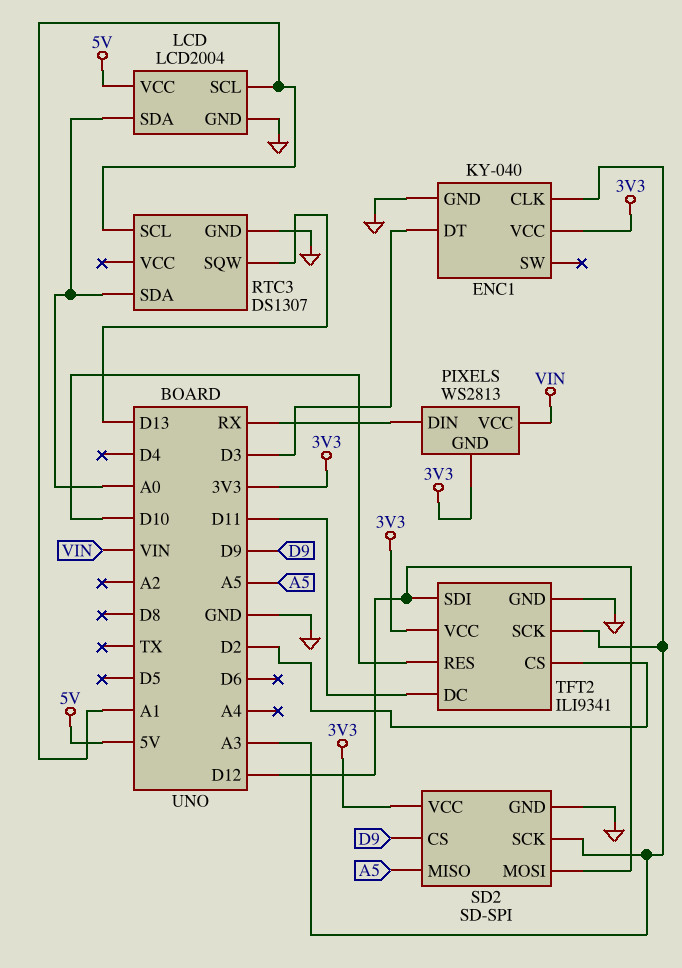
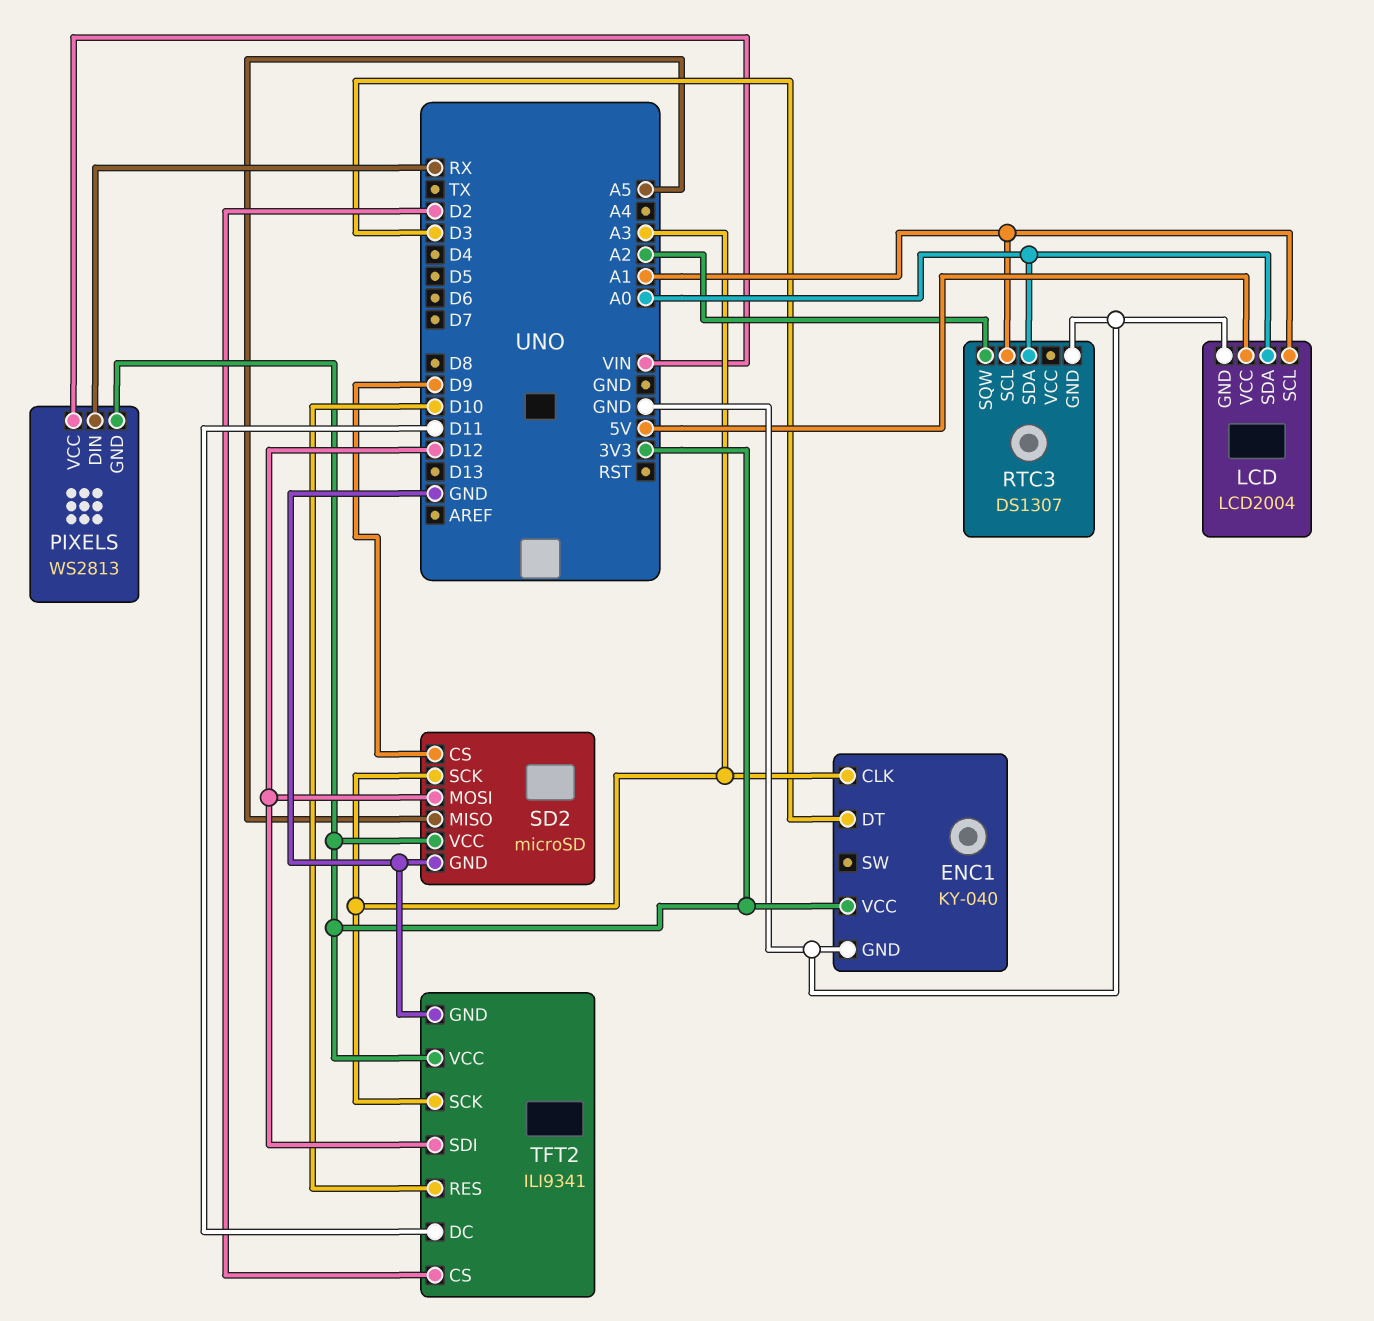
RTC3 pin SQW: D13 -> A2
SD2: SD-SPI -> microSD

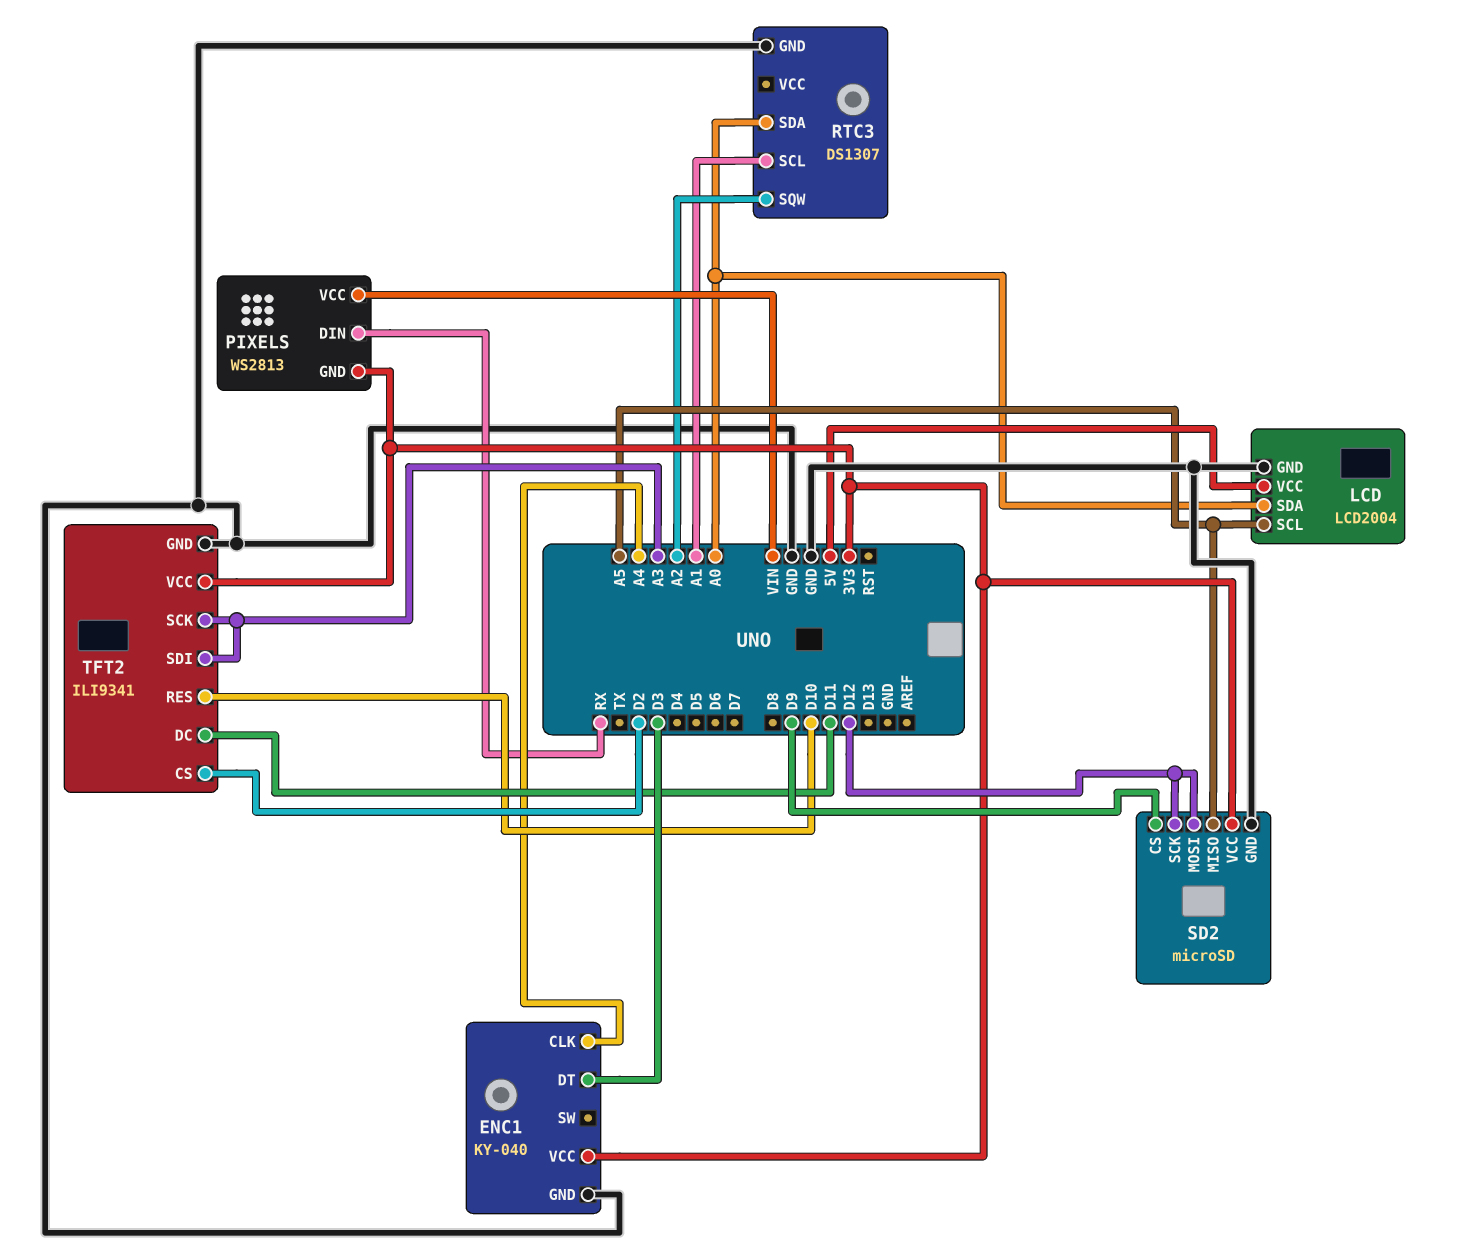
ENC1 pin CLK: A3 -> A4
LCD pin SCL: A1 -> A5
SD2 pin SCK: A3 -> D12
TFT2 pin SDI: D12 -> A3

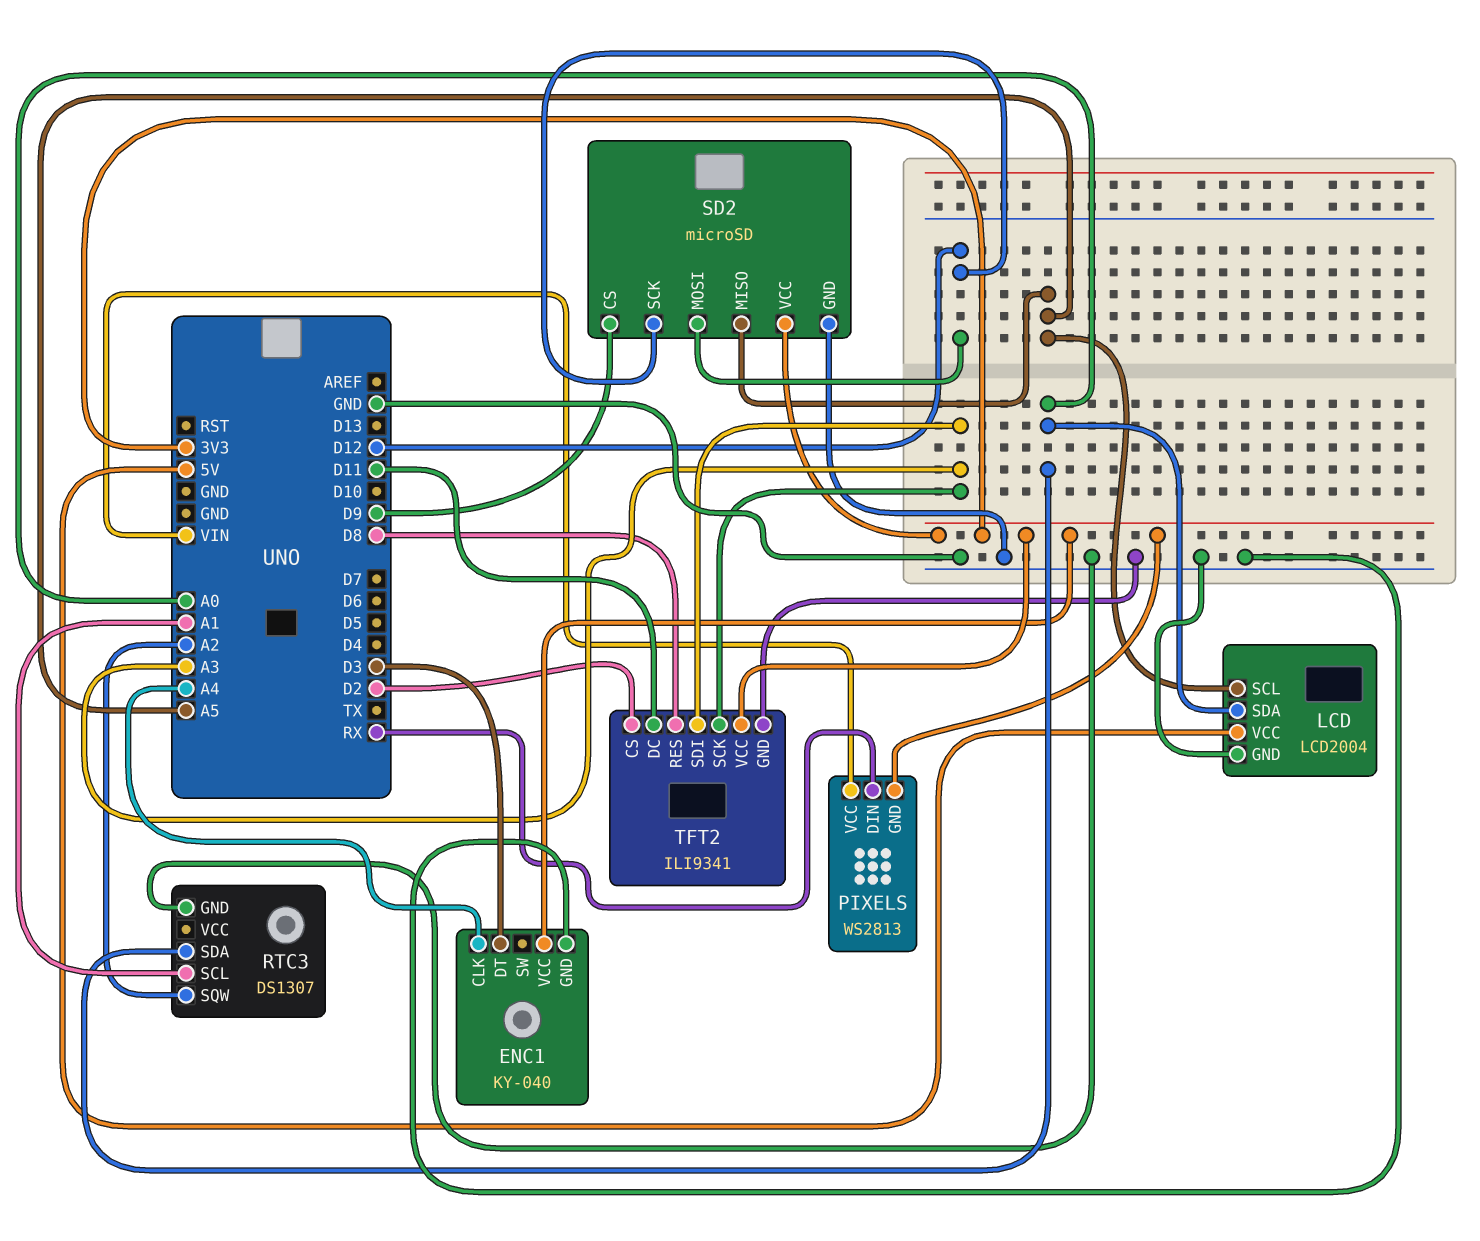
TFT2 pin RES: D10 -> D8

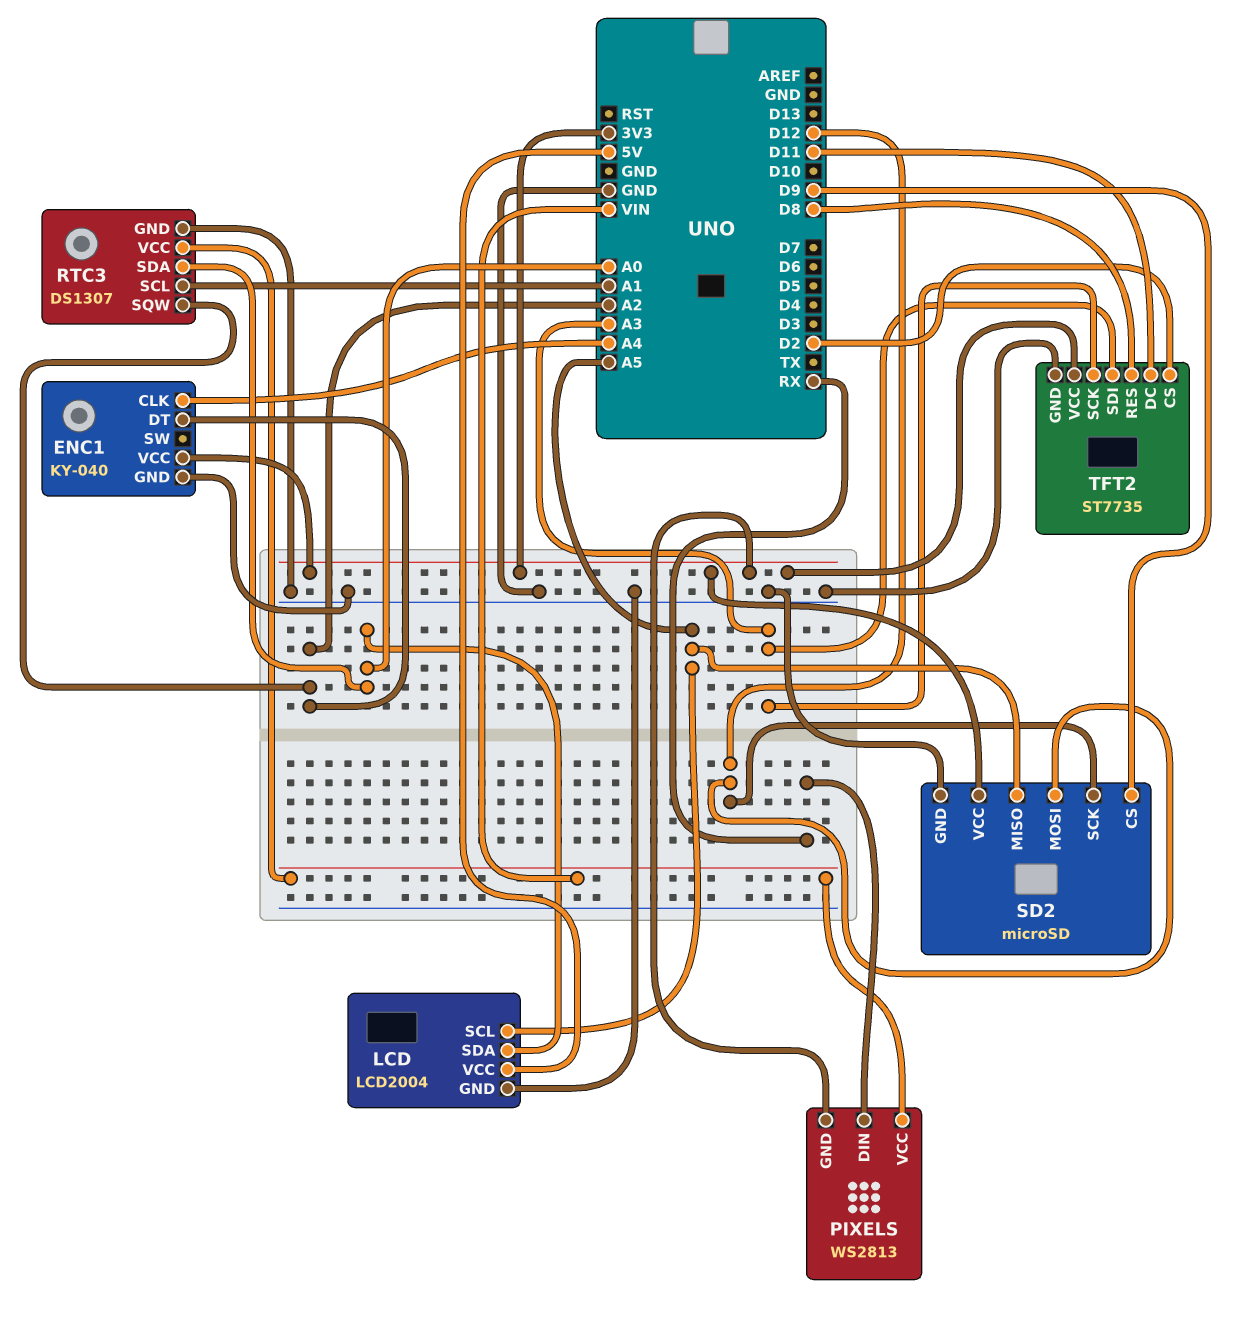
ENC1 pin DT: D3 -> A2
RTC3 pin VCC: none -> VIN
TFT2: ILI9341 -> ST7735

